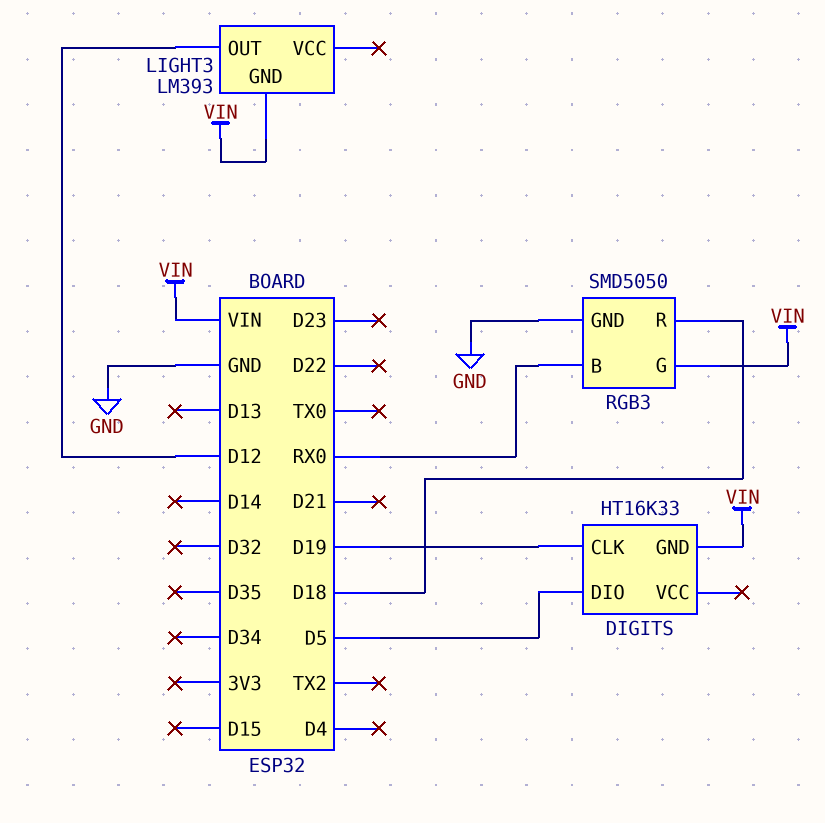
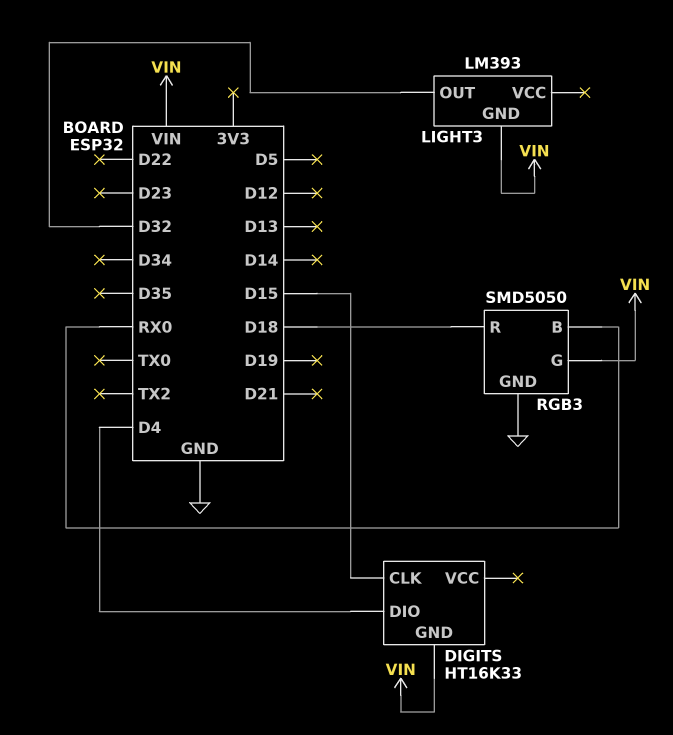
DIGITS pin CLK: D19 -> D15
DIGITS pin DIO: D5 -> D4
LIGHT3 pin OUT: D12 -> D32

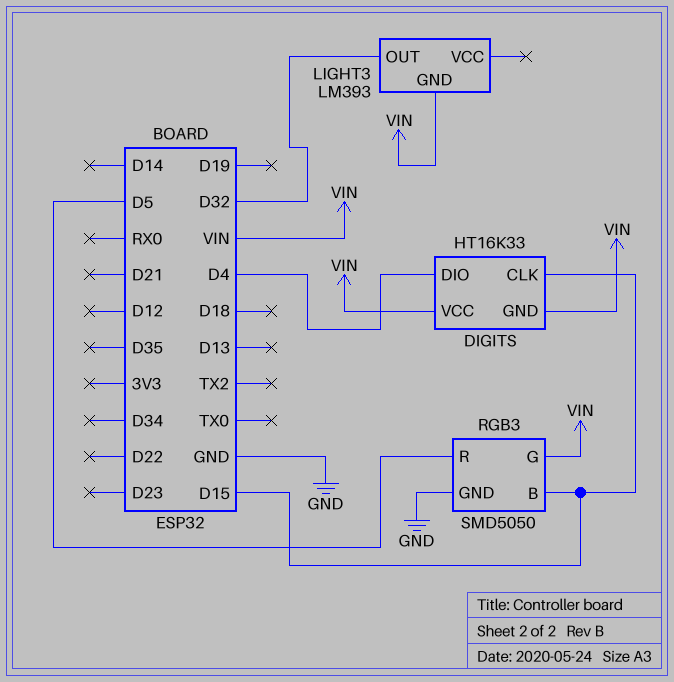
DIGITS pin VCC: none -> VIN
RGB3 pin B: RX0 -> D15
RGB3 pin R: D18 -> D5

